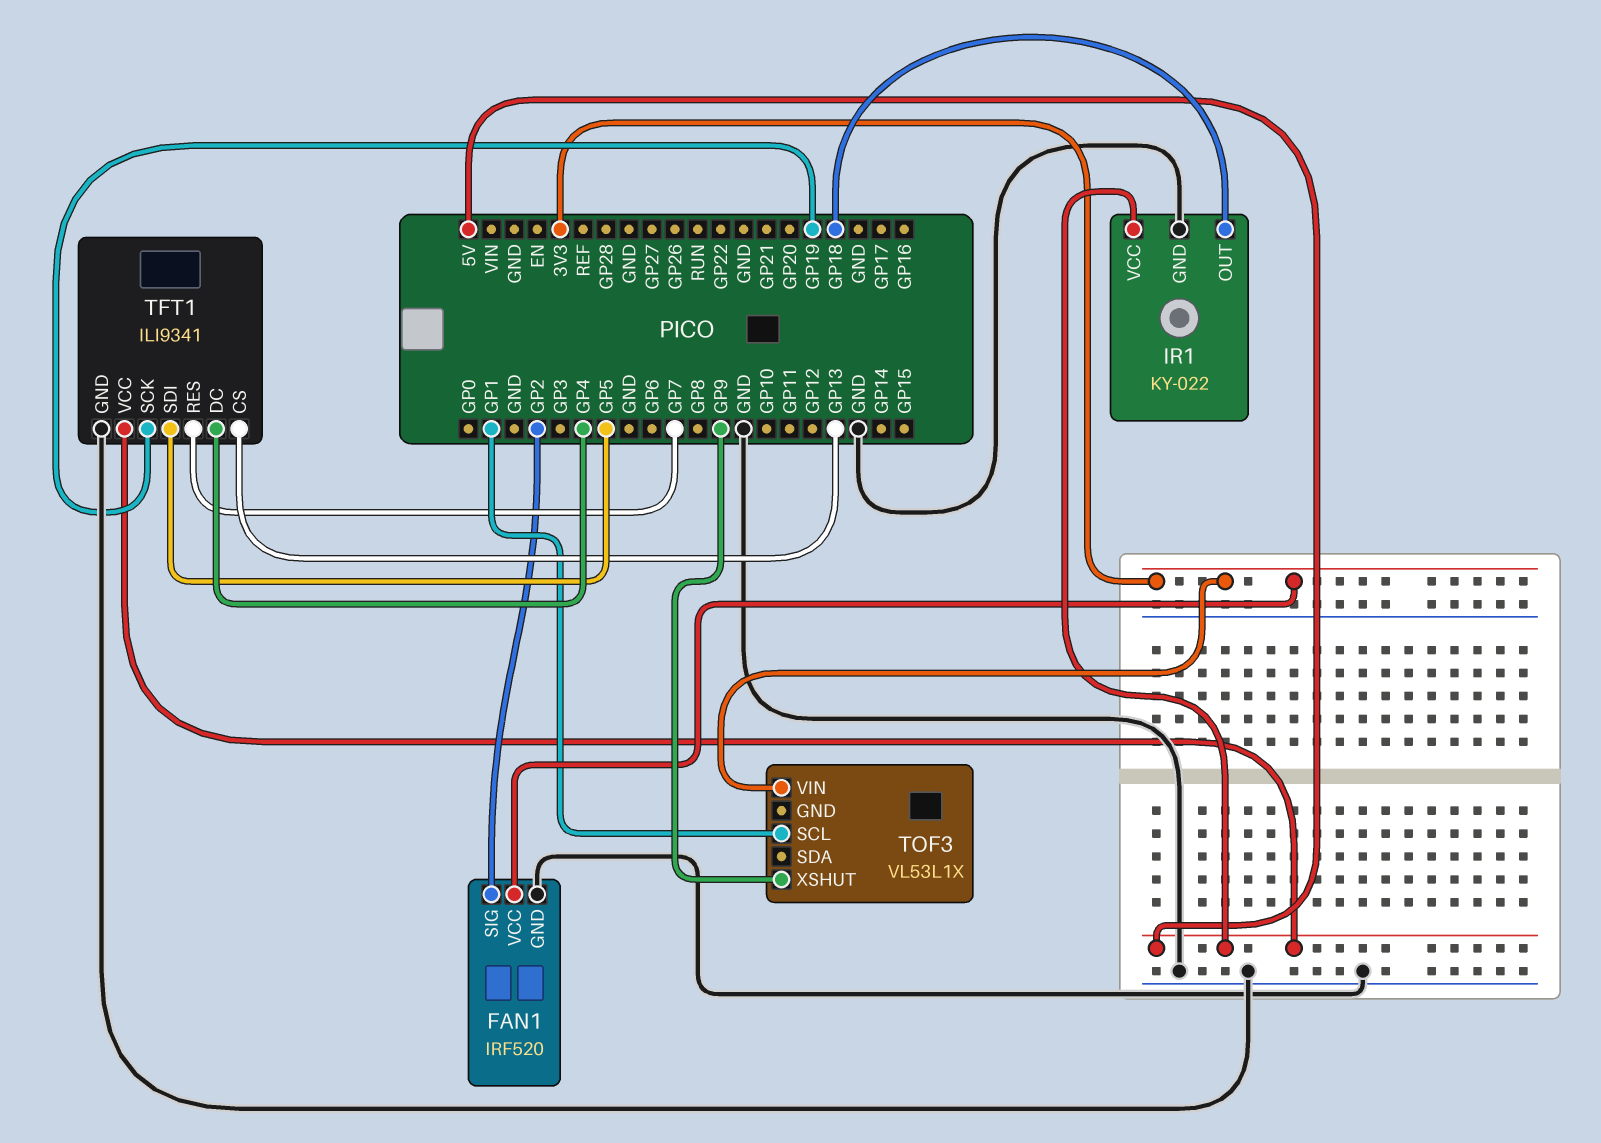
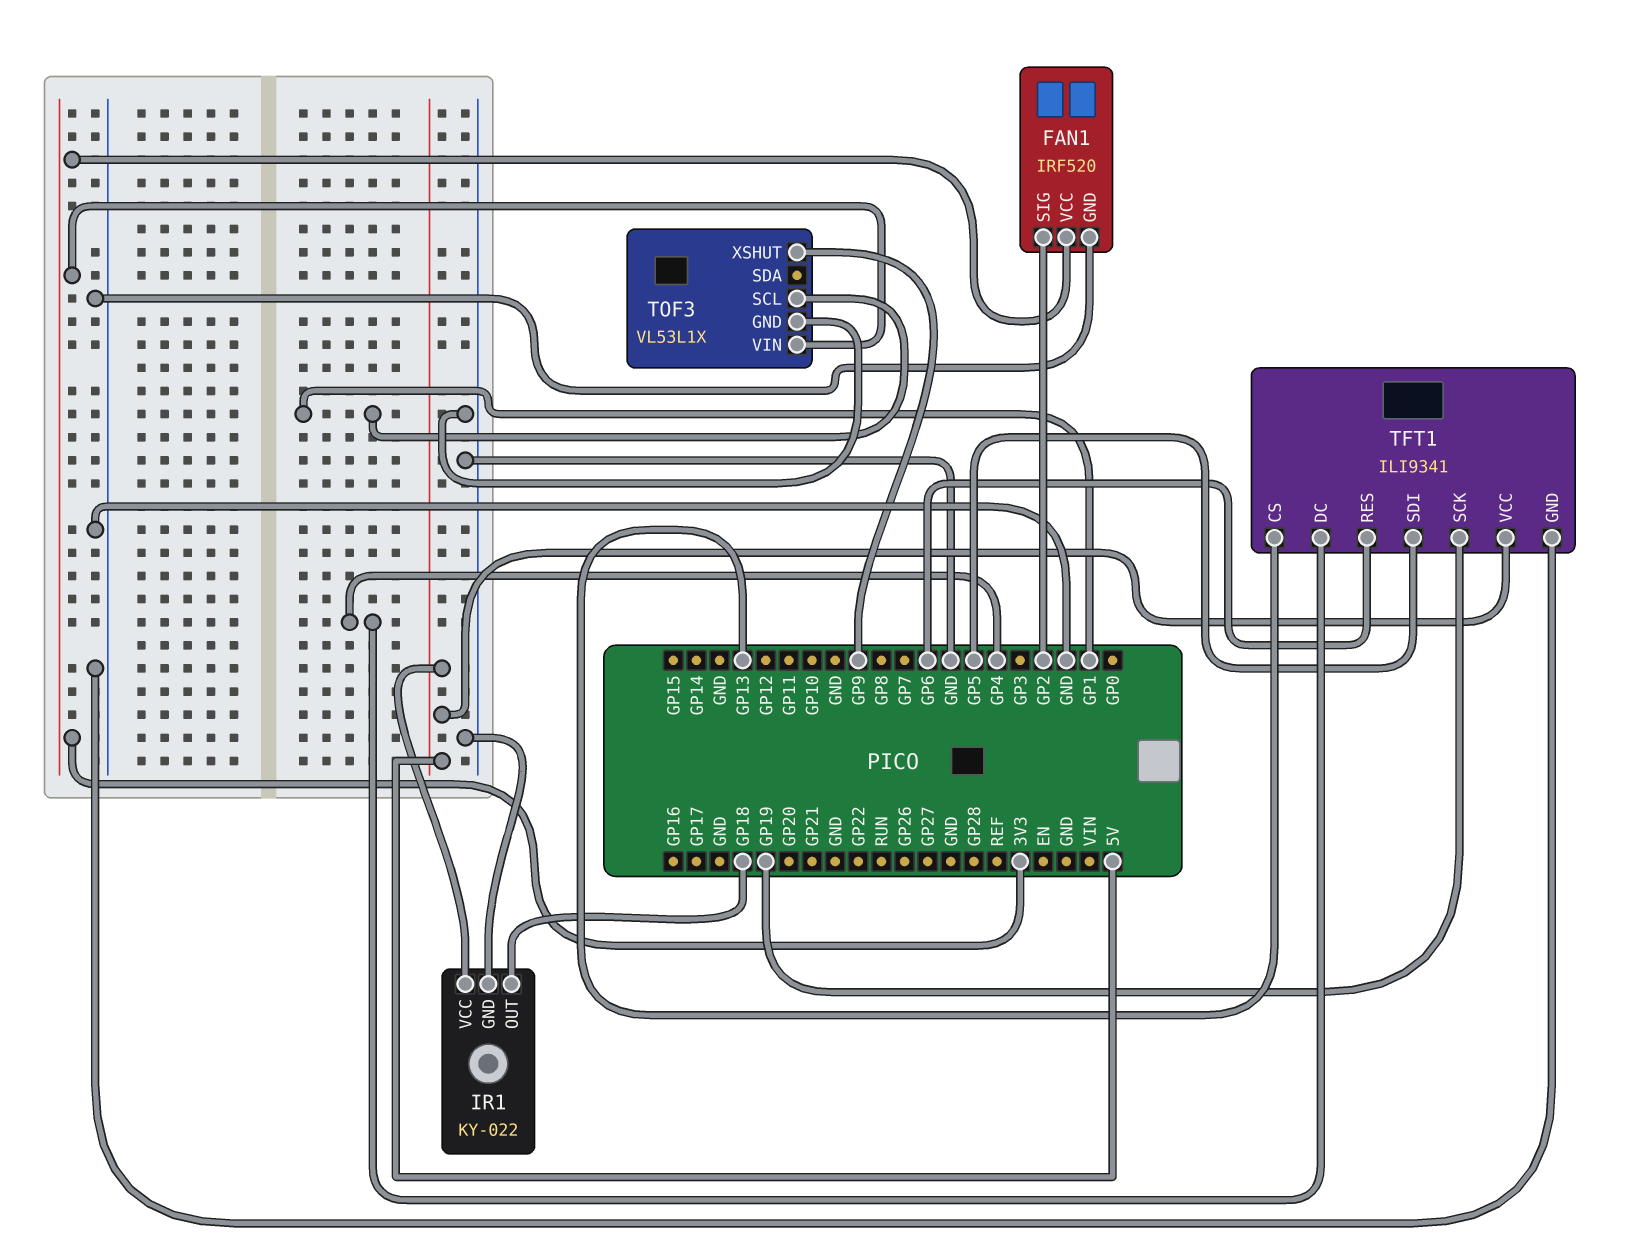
TFT1 pin RES: GP7 -> GP6
TOF3 pin GND: none -> GND

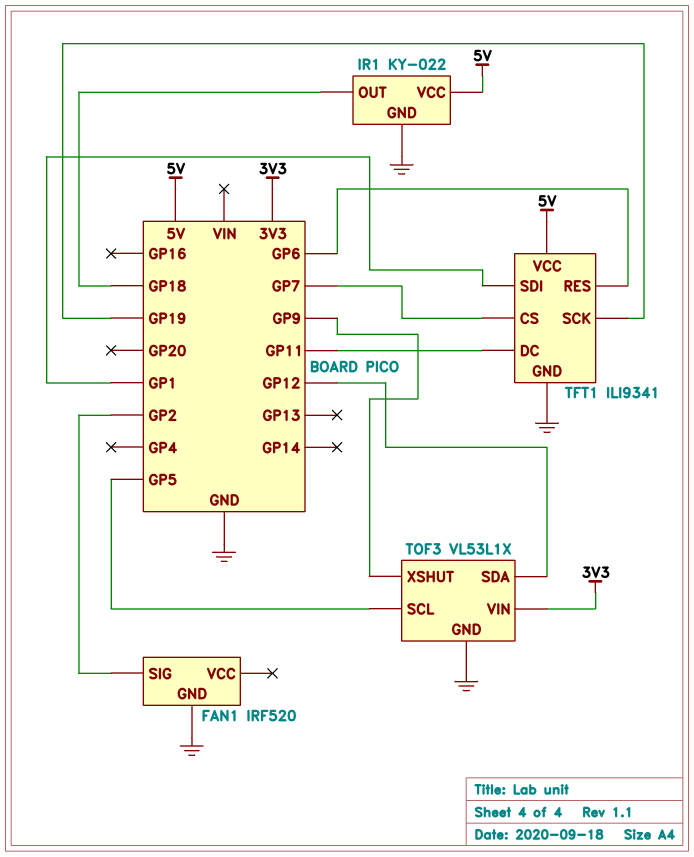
FAN1 pin VCC: 3V3 -> none
TFT1 pin CS: GP13 -> GP7
TFT1 pin DC: GP4 -> GP11
TFT1 pin SDI: GP5 -> GP1
TOF3 pin SCL: GP1 -> GP5
TOF3 pin SDA: none -> GP12

